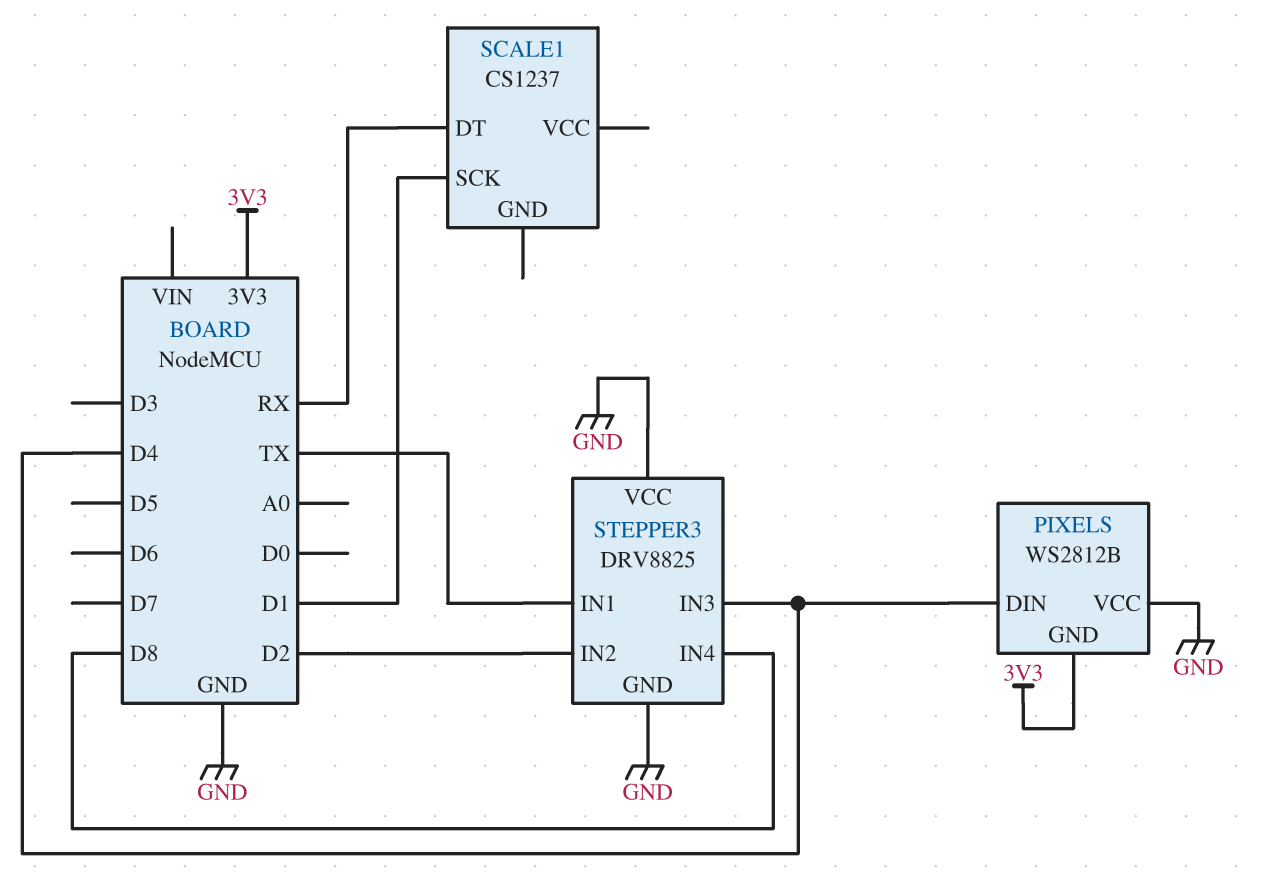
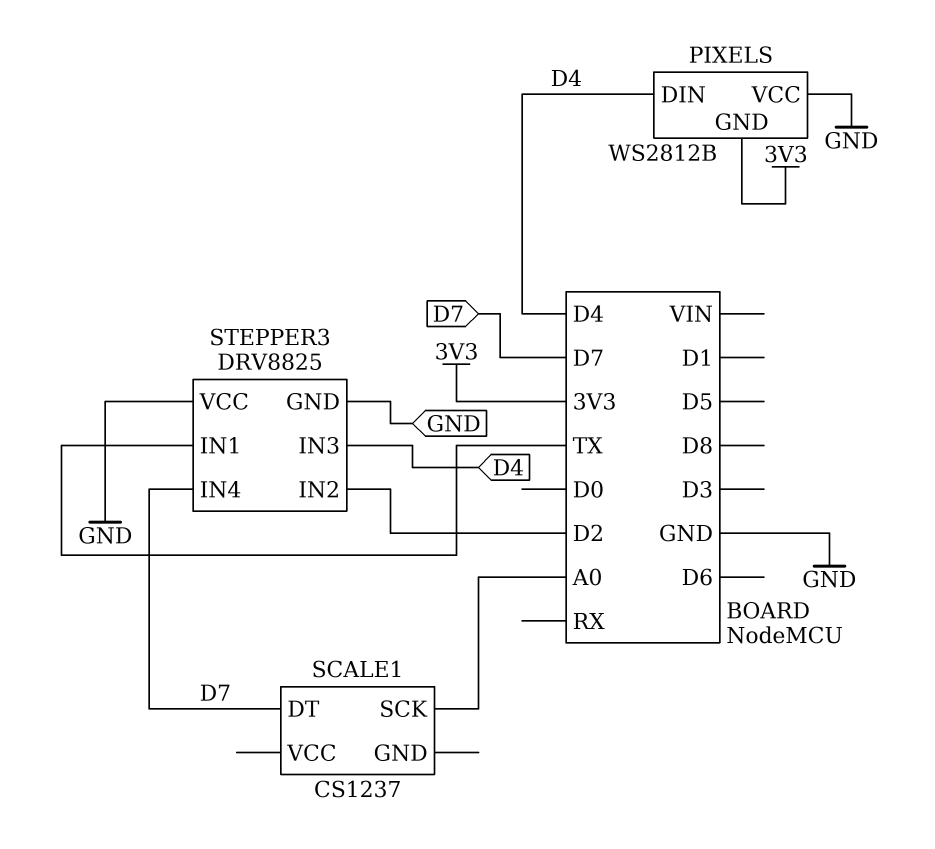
SCALE1 pin DT: RX -> D7
SCALE1 pin SCK: D1 -> A0
STEPPER3 pin IN4: D8 -> D7

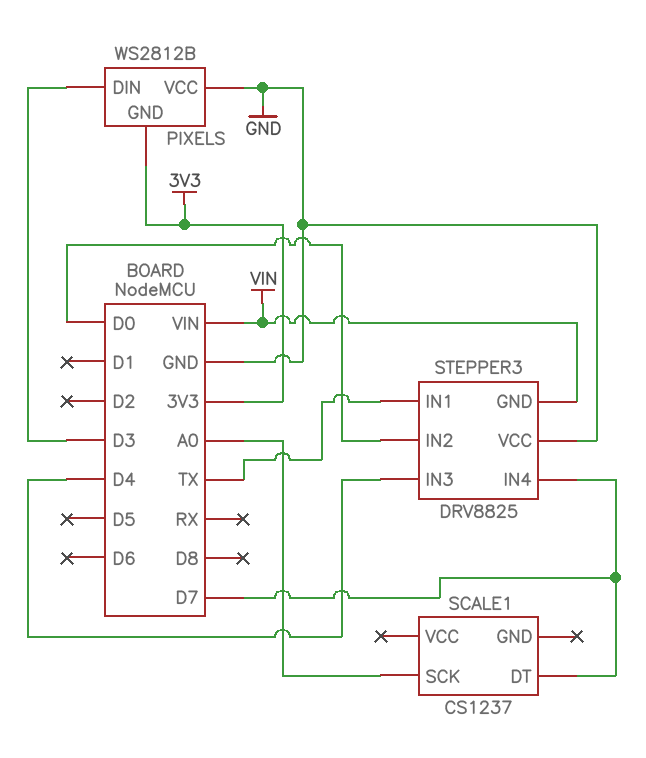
PIXELS pin DIN: D4 -> D3
STEPPER3 pin GND: GND -> VIN
STEPPER3 pin IN2: D2 -> D0

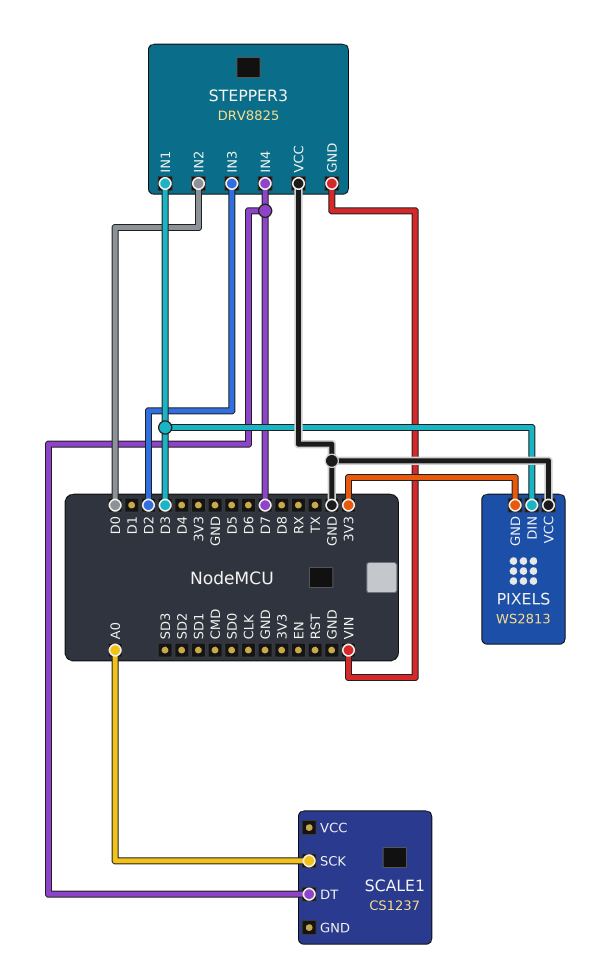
PIXELS: WS2812B -> WS2813
STEPPER3 pin IN1: TX -> D3
STEPPER3 pin IN3: D4 -> D2

